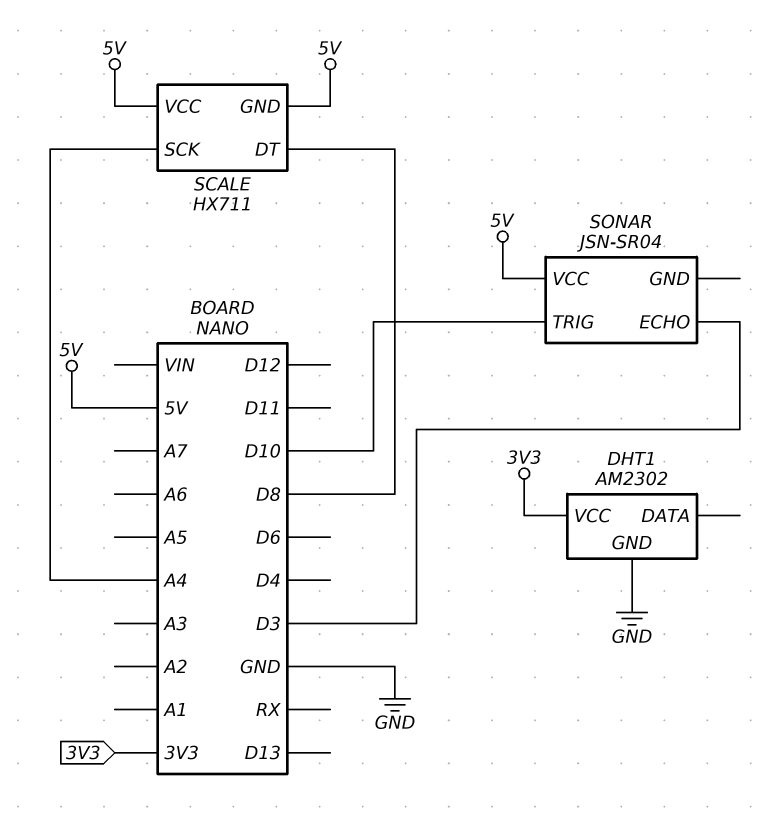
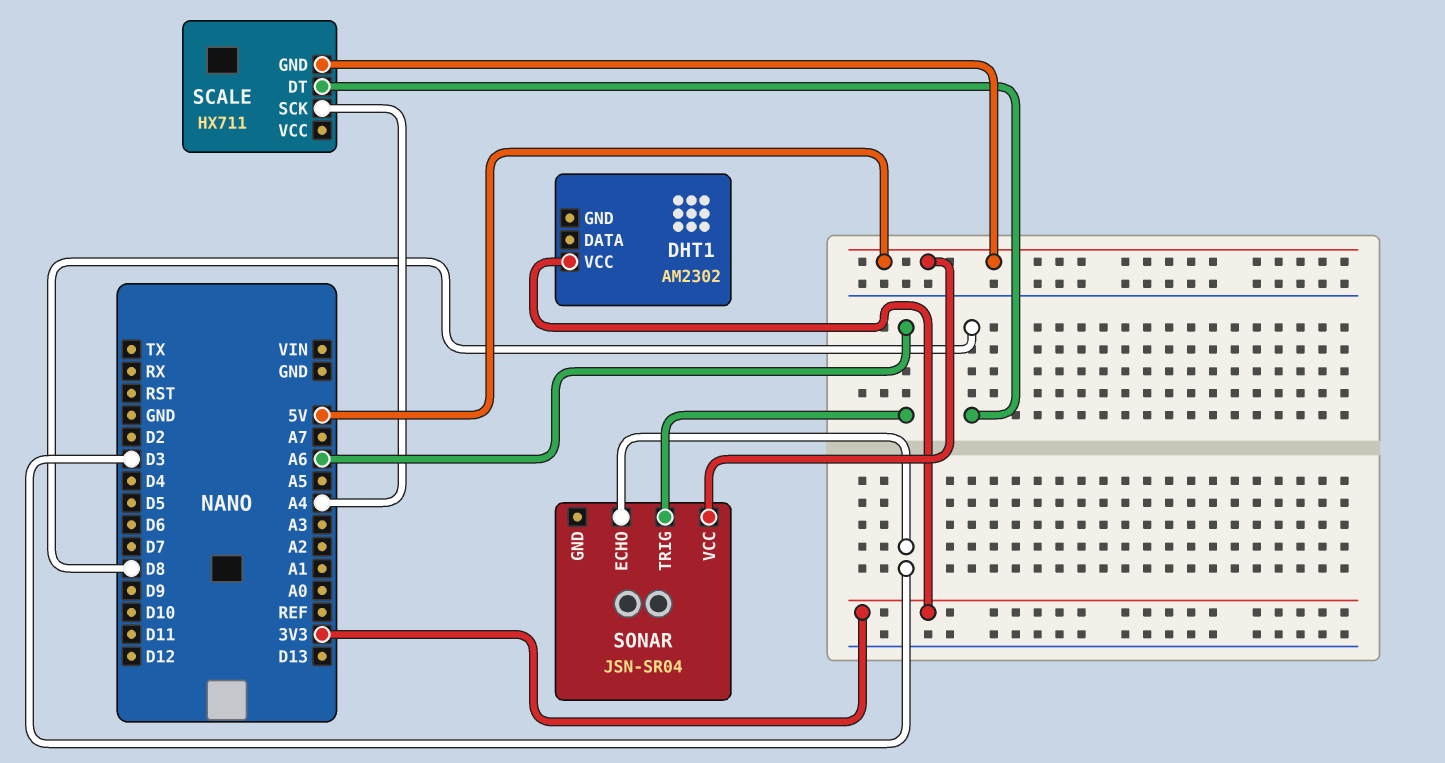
DHT1 pin GND: GND -> none
SCALE pin VCC: 5V -> none
SONAR pin TRIG: D10 -> A6

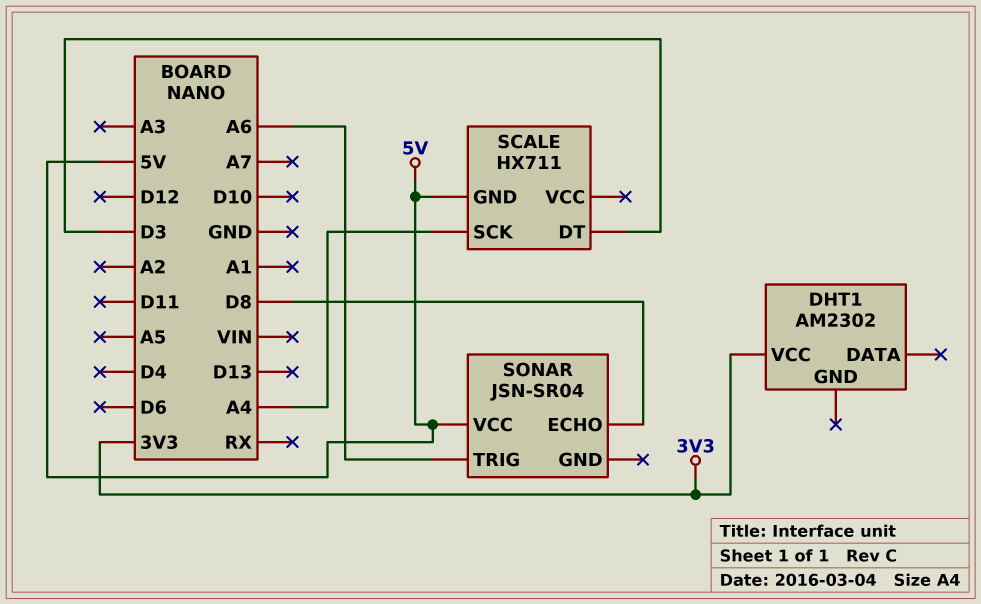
SCALE pin DT: D8 -> D3
SONAR pin ECHO: D3 -> D8

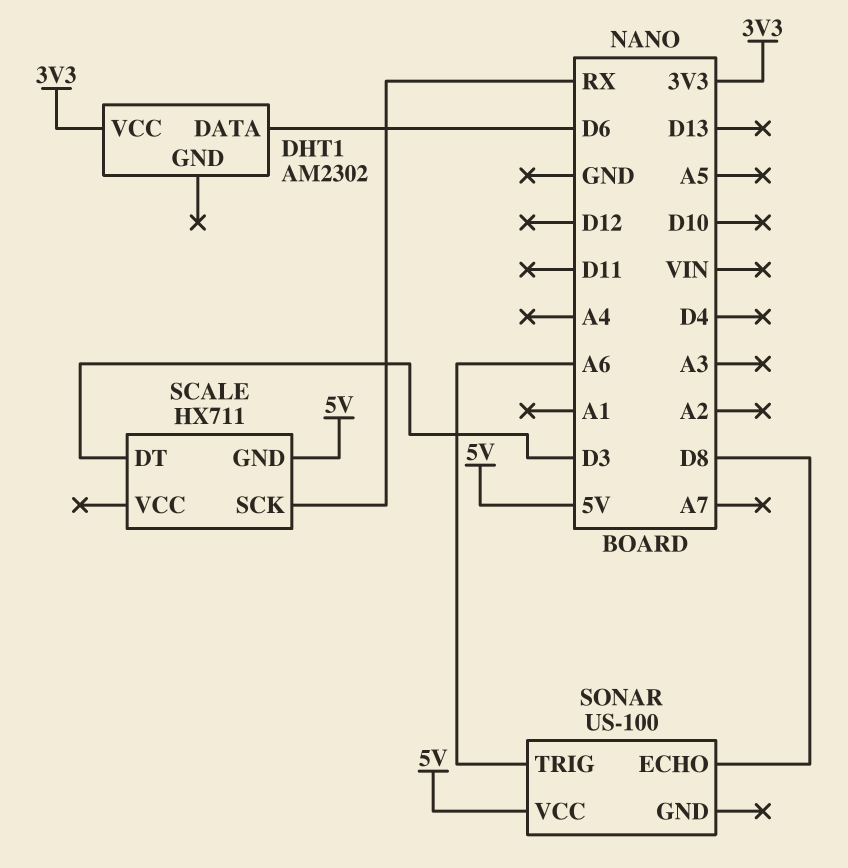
DHT1 pin DATA: none -> D6
SCALE pin SCK: A4 -> RX
SONAR: JSN-SR04 -> US-100

